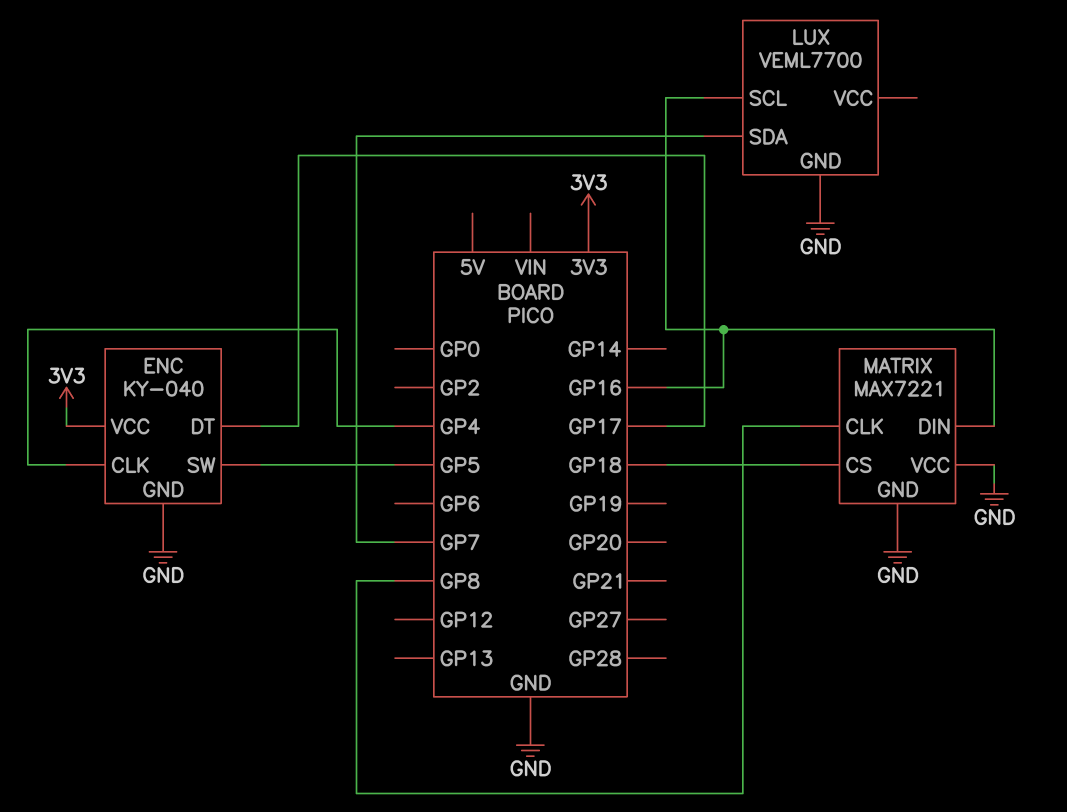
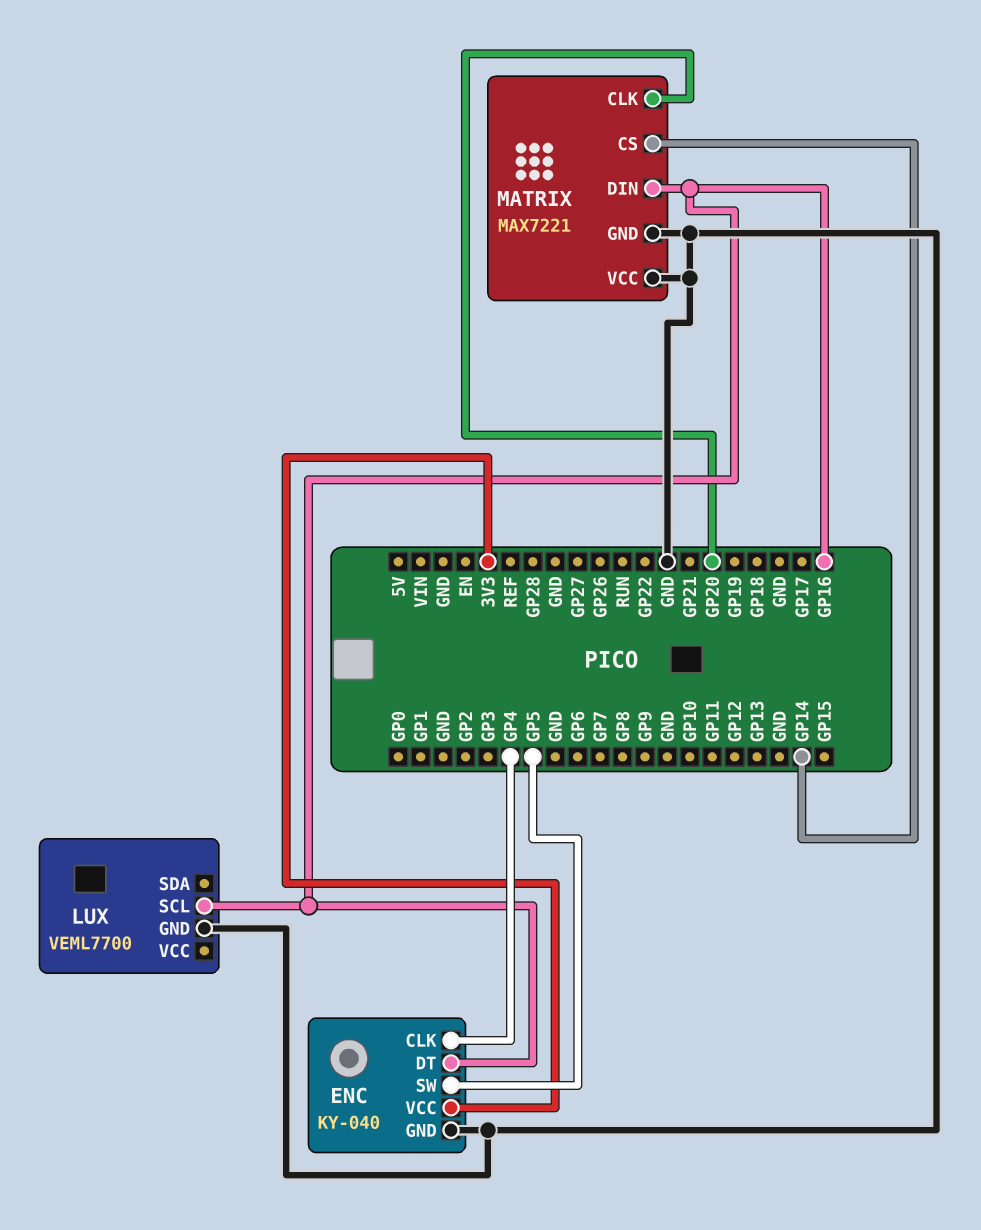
ENC pin DT: GP17 -> GP16
LUX pin SDA: GP7 -> none
MATRIX pin CLK: GP8 -> GP20
MATRIX pin CS: GP18 -> GP14

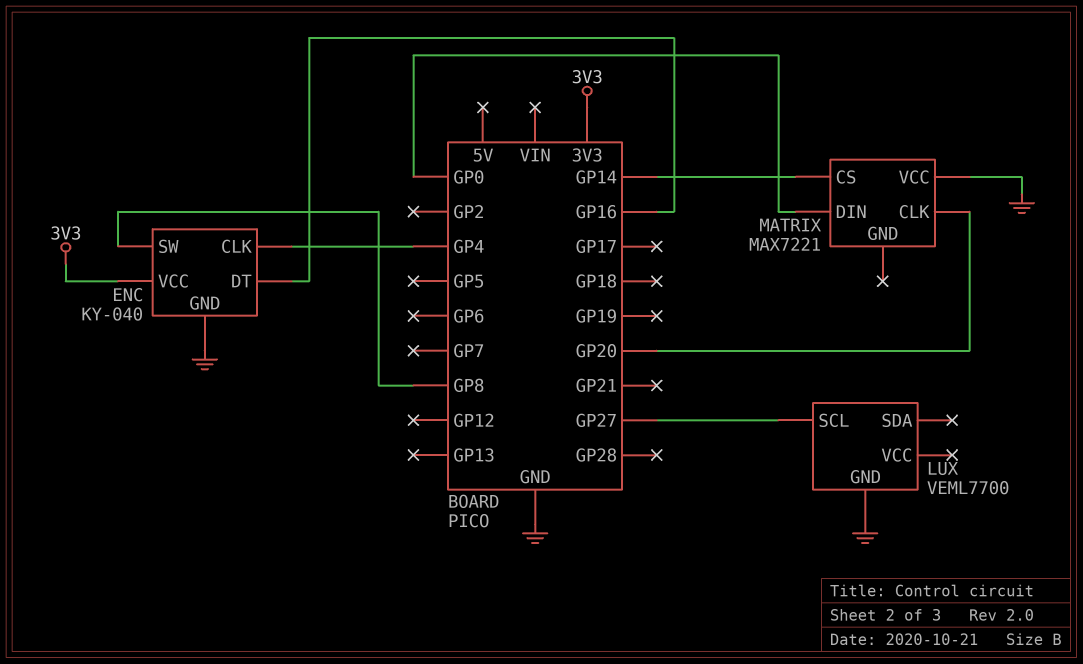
ENC pin SW: GP5 -> GP8
LUX pin SCL: GP16 -> GP27
MATRIX pin DIN: GP16 -> GP0
MATRIX pin GND: GND -> none

